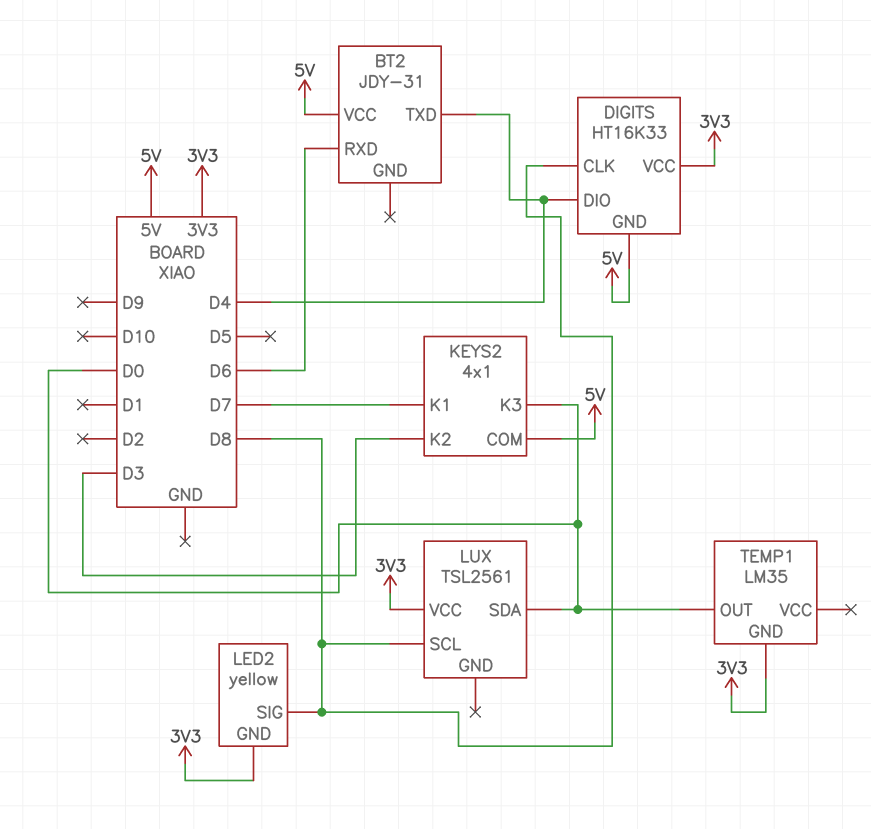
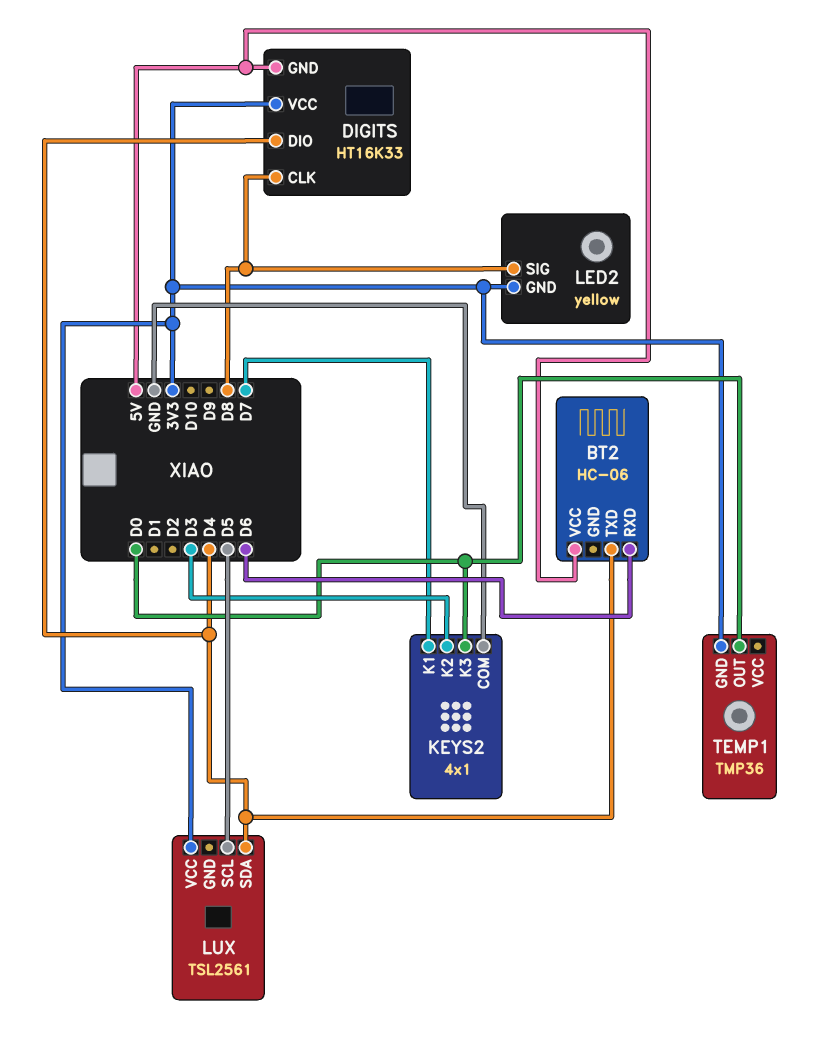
BT2: JDY-31 -> HC-06
KEYS2 pin COM: 5V -> GND
LUX pin SCL: D8 -> D5
LUX pin SDA: D0 -> D4
TEMP1: LM35 -> TMP36

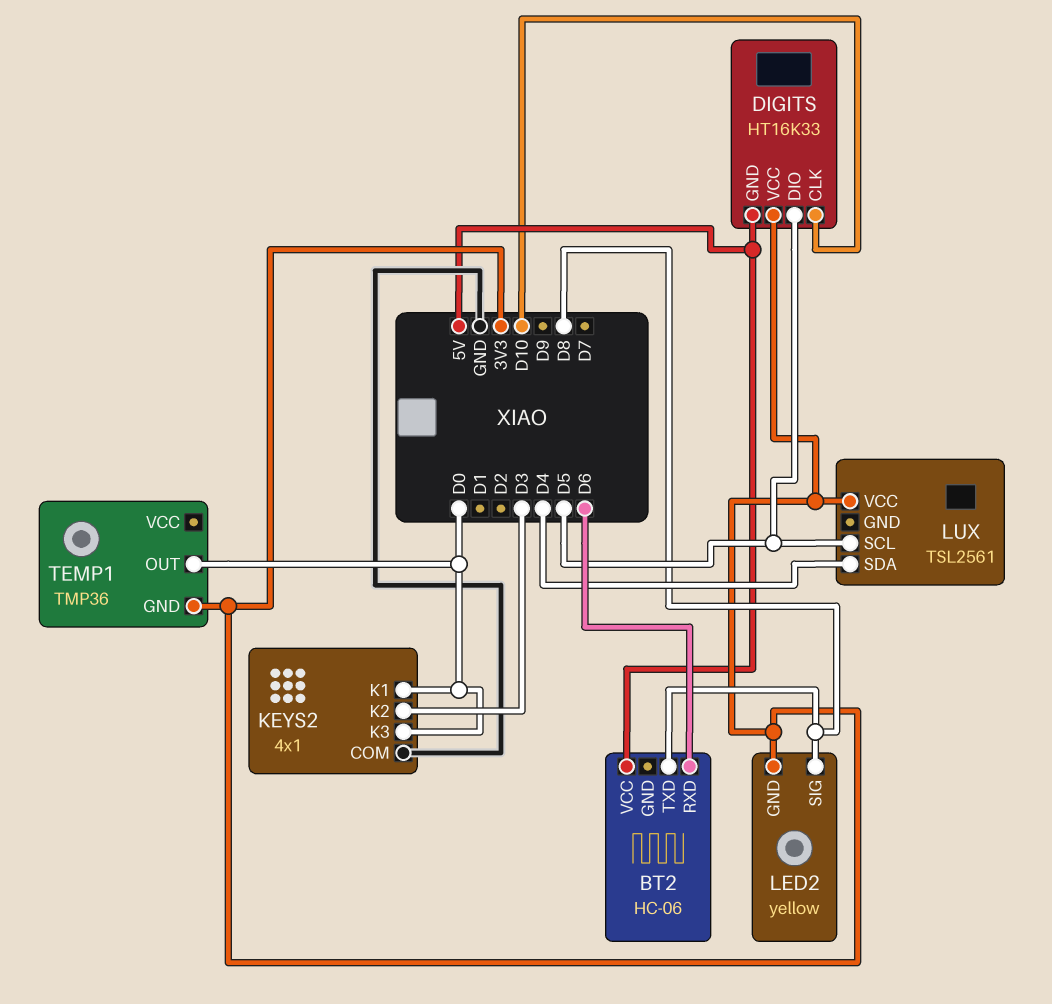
BT2 pin TXD: D4 -> D8
DIGITS pin CLK: D8 -> D10
DIGITS pin DIO: D4 -> D5
KEYS2 pin K1: D7 -> D0

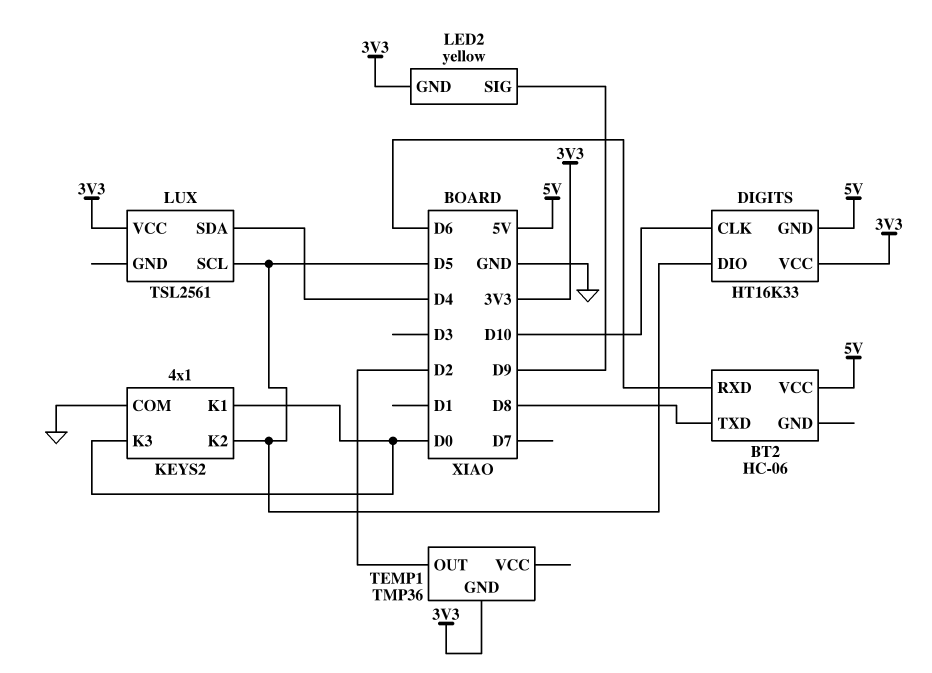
KEYS2 pin K2: D3 -> D5
LED2 pin SIG: D8 -> D9
TEMP1 pin OUT: D0 -> D2

